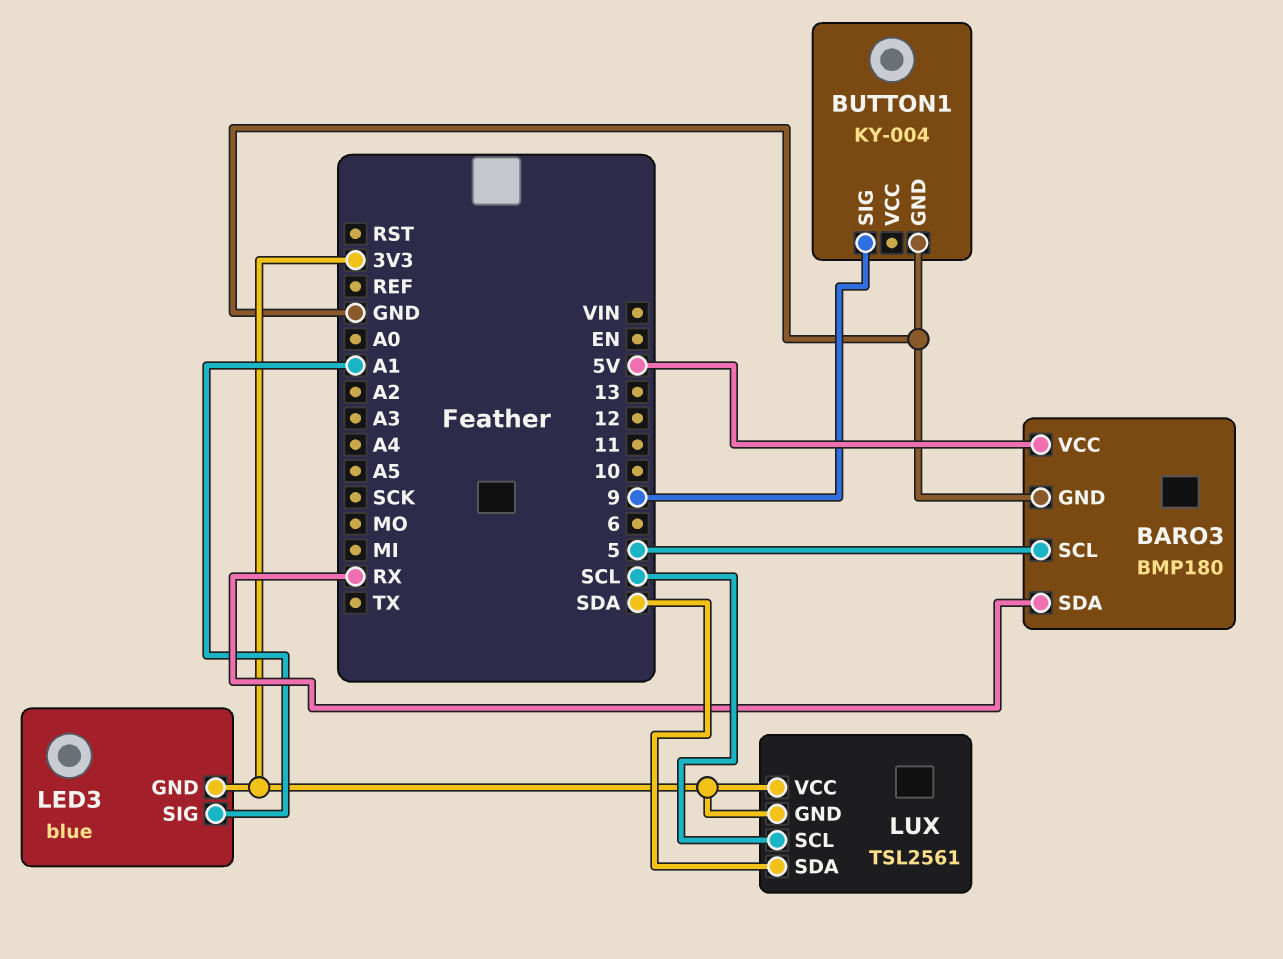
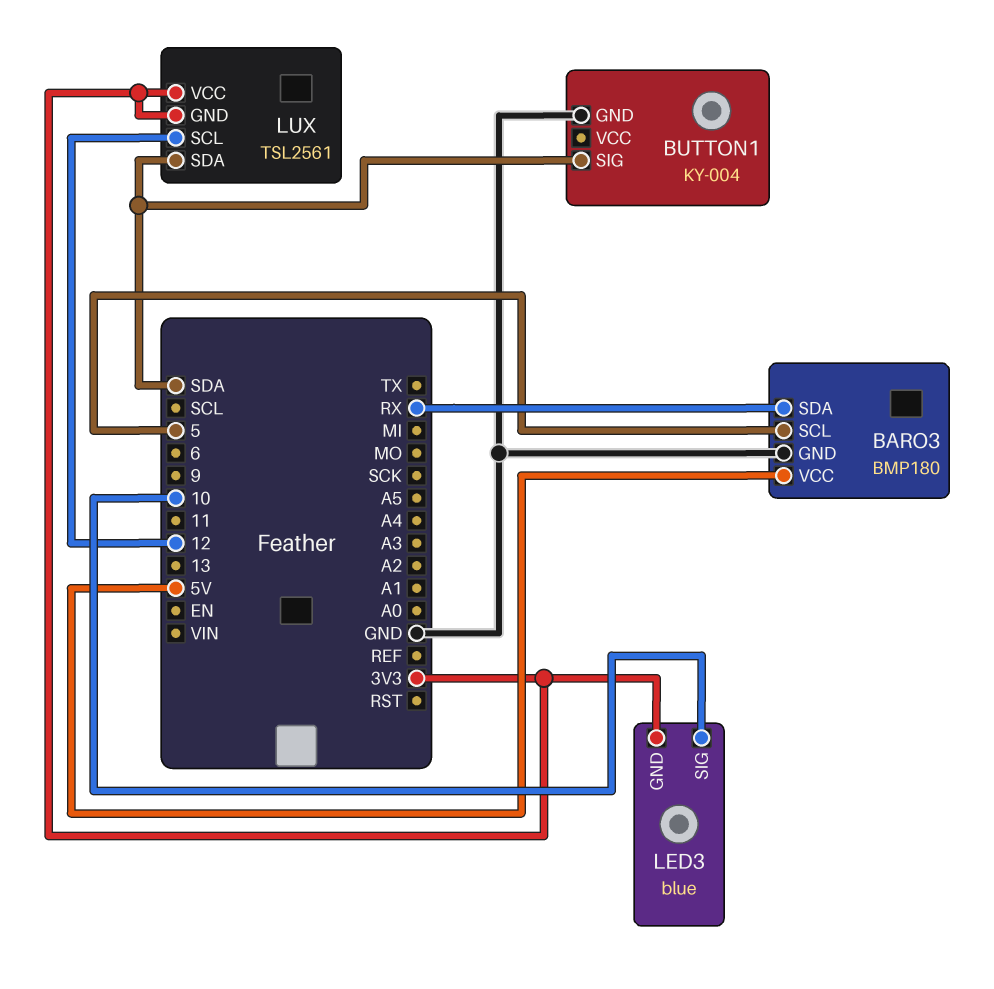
BUTTON1 pin SIG: 9 -> SDA
LED3 pin SIG: A1 -> 10
LUX pin SCL: SCL -> 12

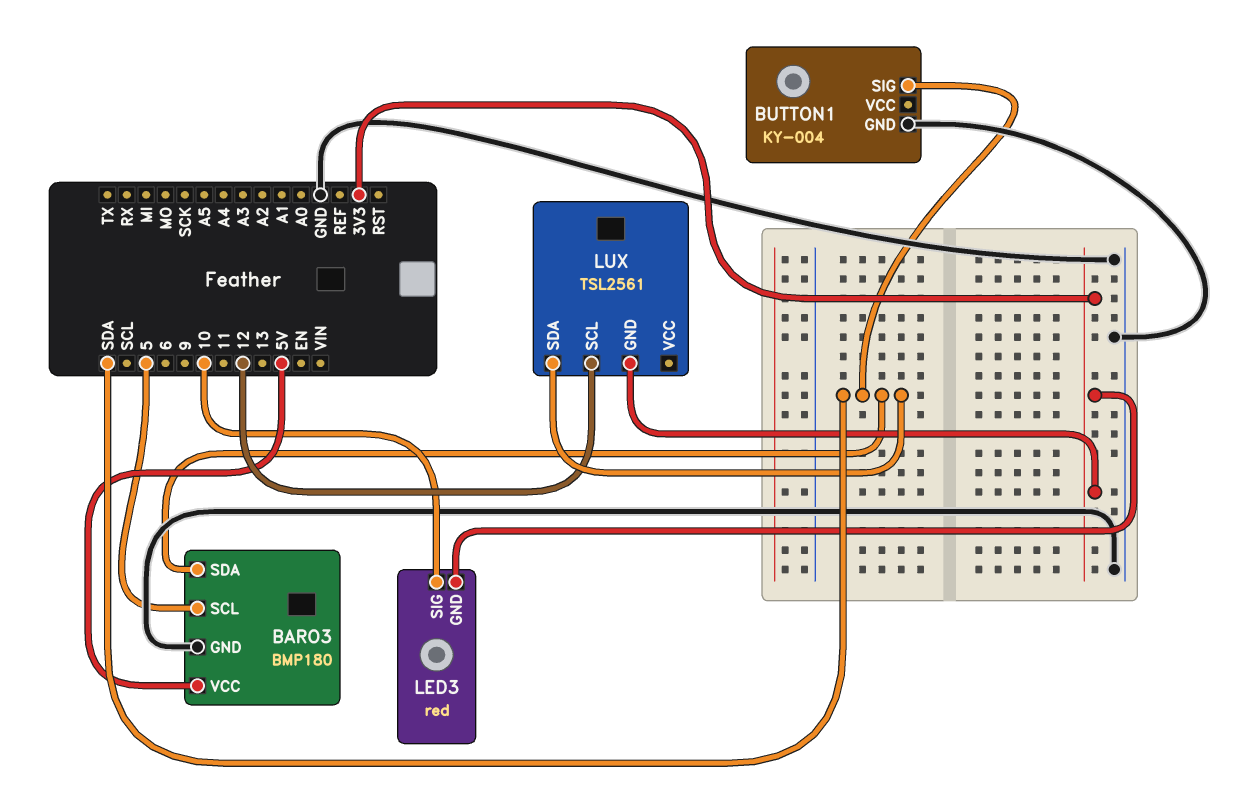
BARO3 pin SDA: RX -> SDA
LED3: blue -> red
LUX pin VCC: 3V3 -> none

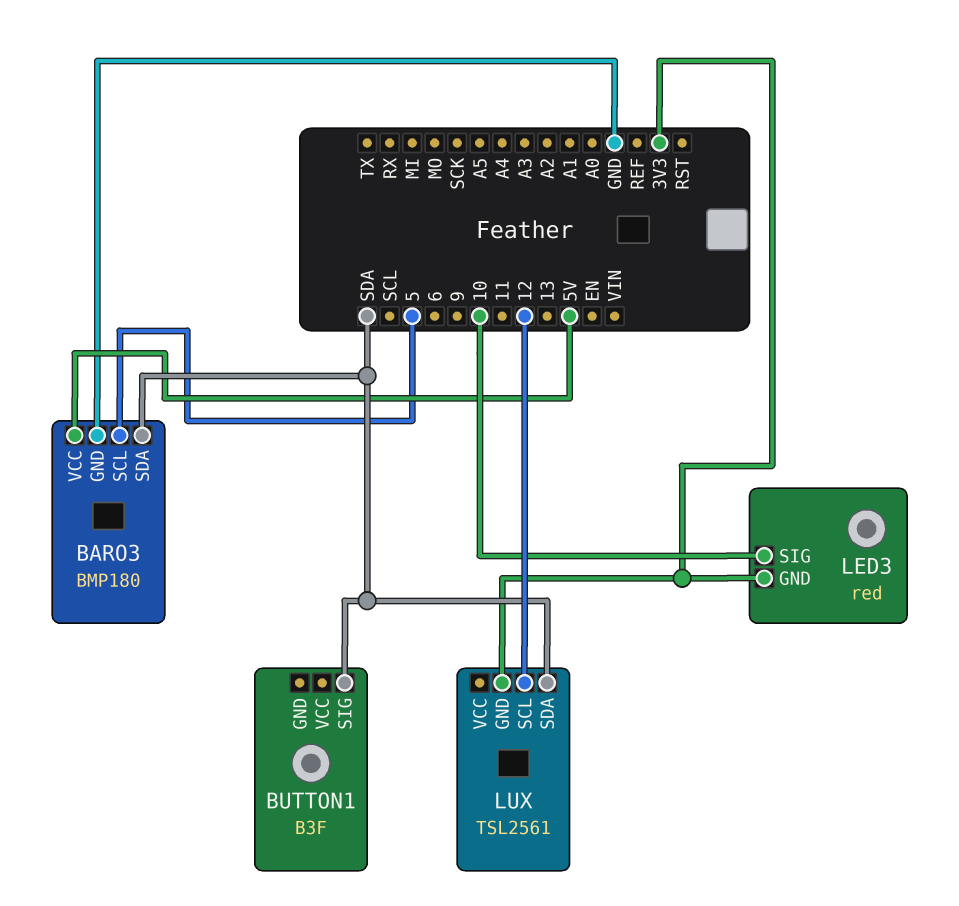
BUTTON1: KY-004 -> B3F
BUTTON1 pin GND: GND -> none

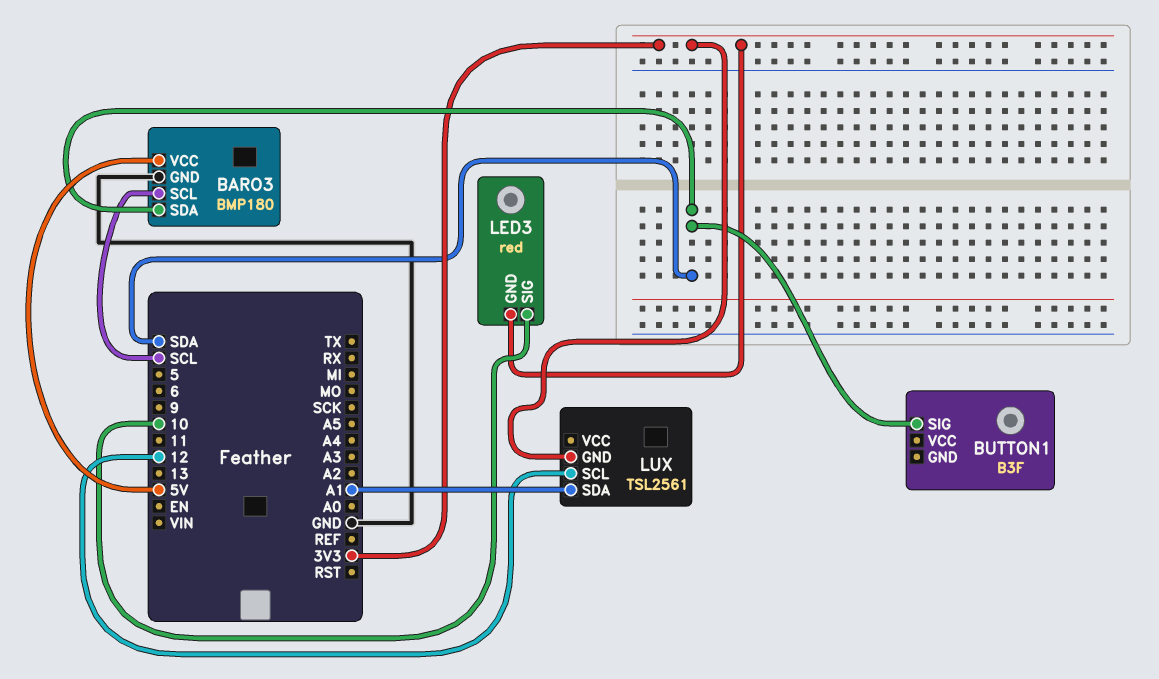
BARO3 pin SCL: 5 -> SCL
LUX pin SDA: SDA -> A1

